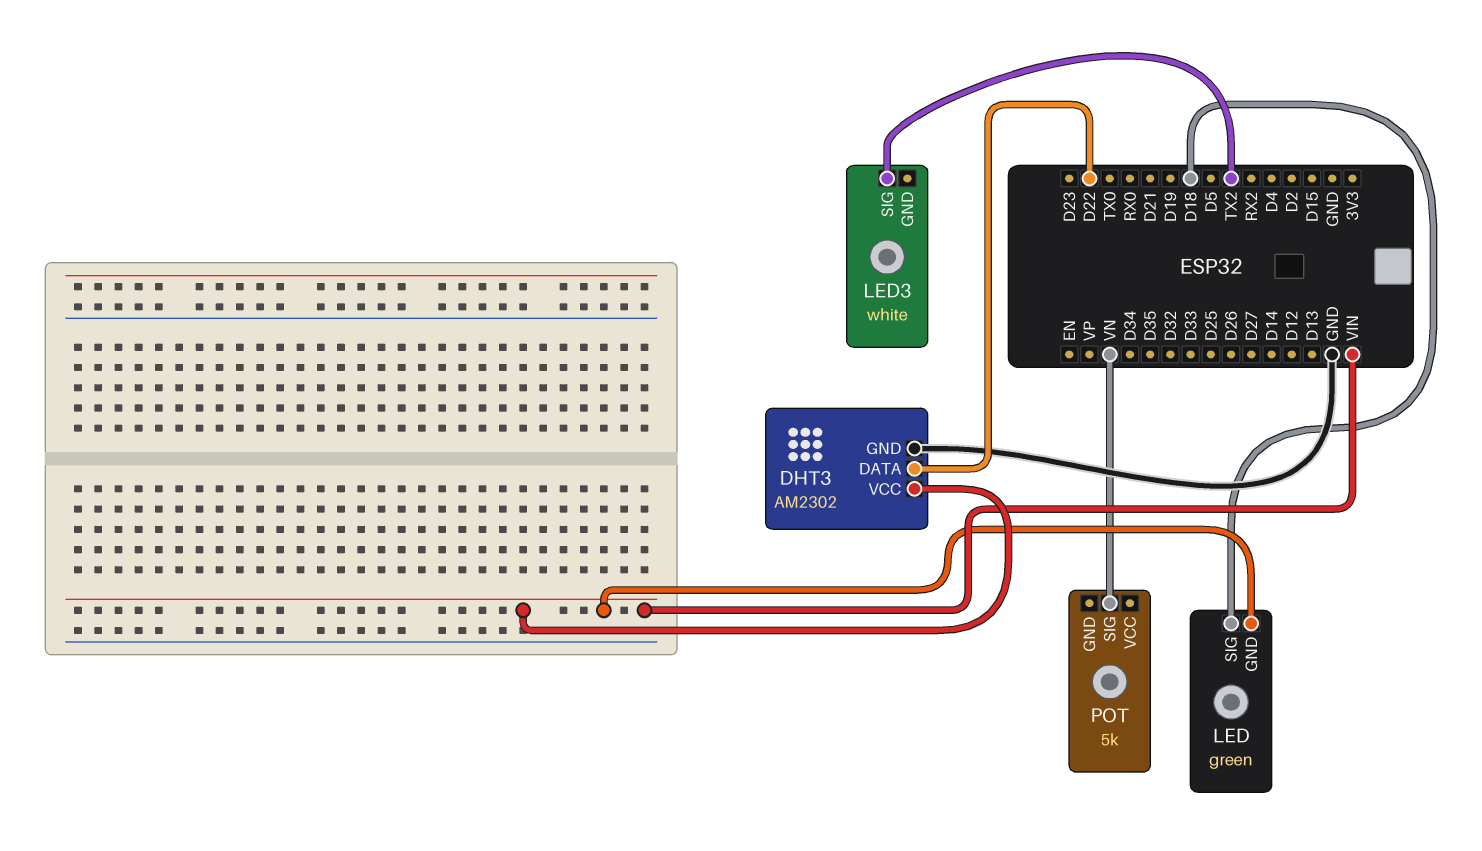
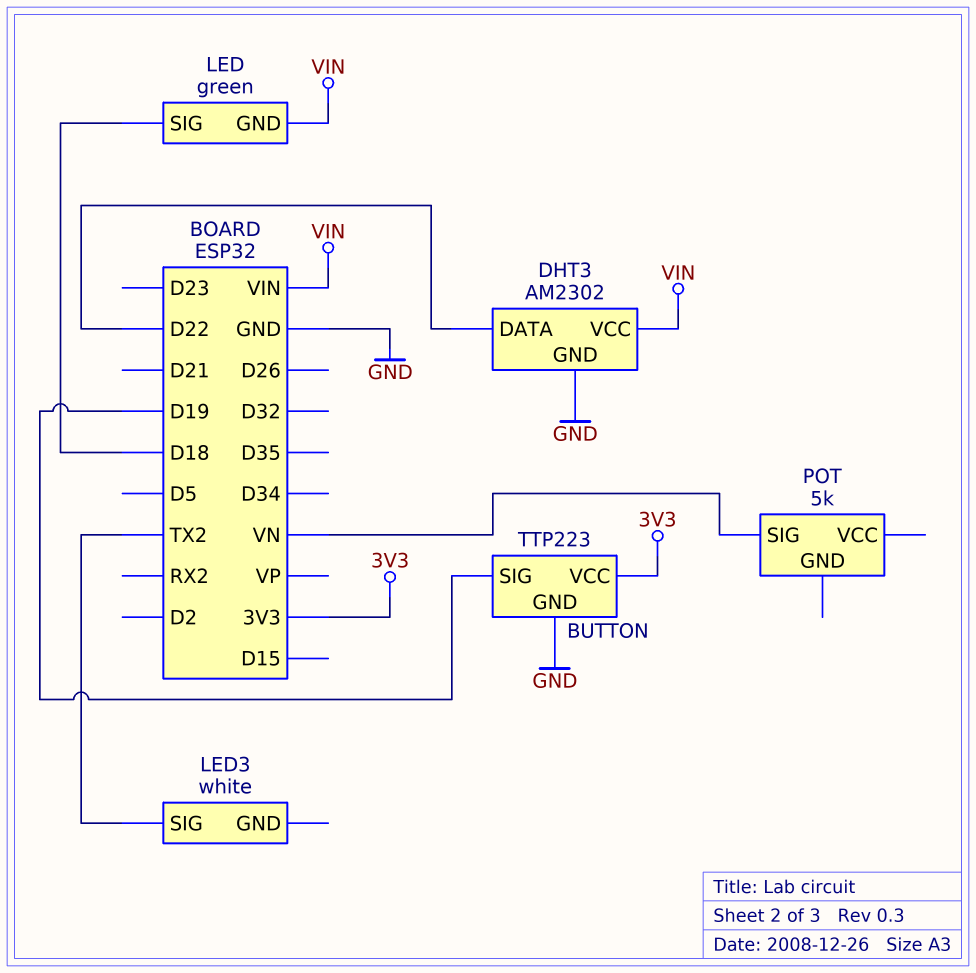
BUTTON: none -> TTP223
BUTTON pin GND: none -> GND
BUTTON pin SIG: none -> D19
BUTTON pin VCC: none -> 3V3

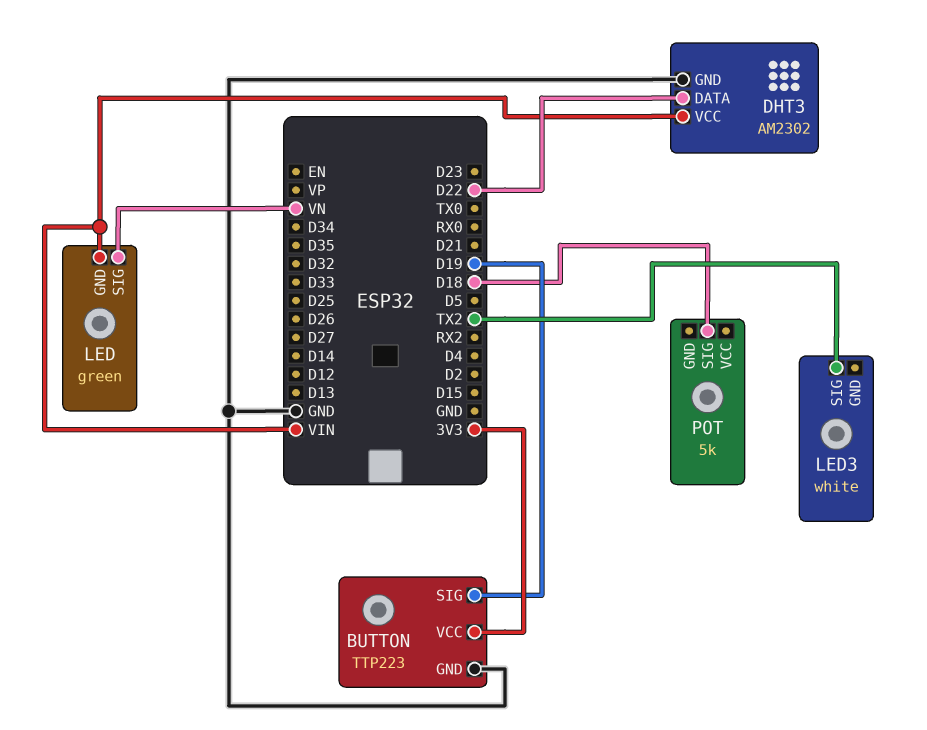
LED pin SIG: D18 -> VN
POT pin SIG: VN -> D18

